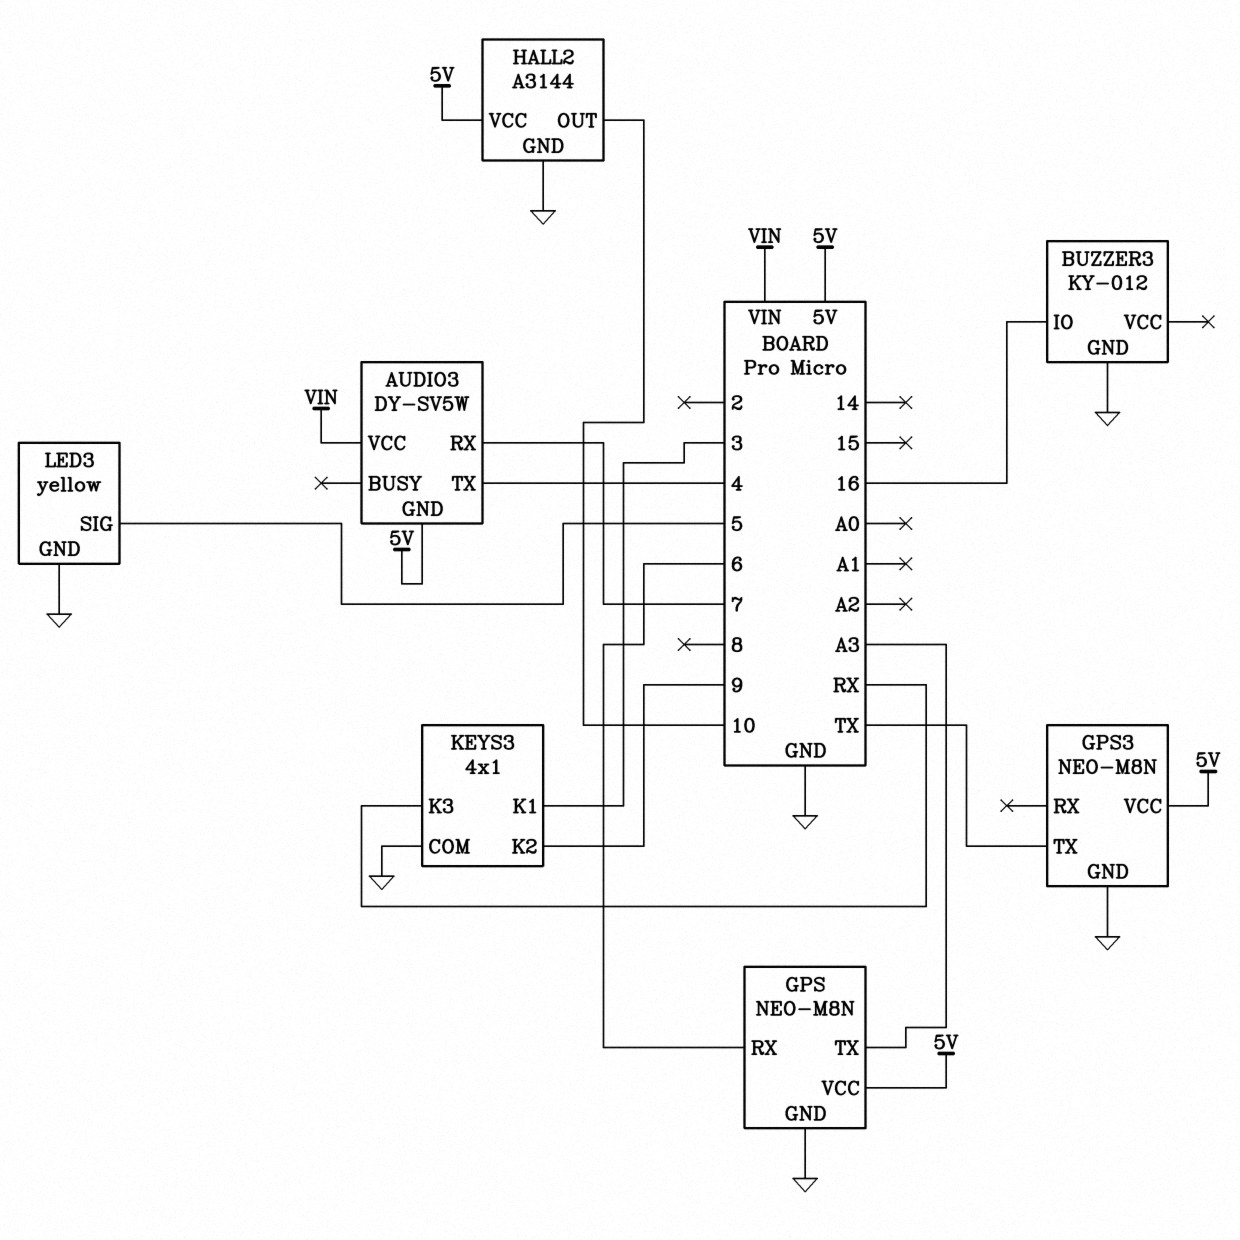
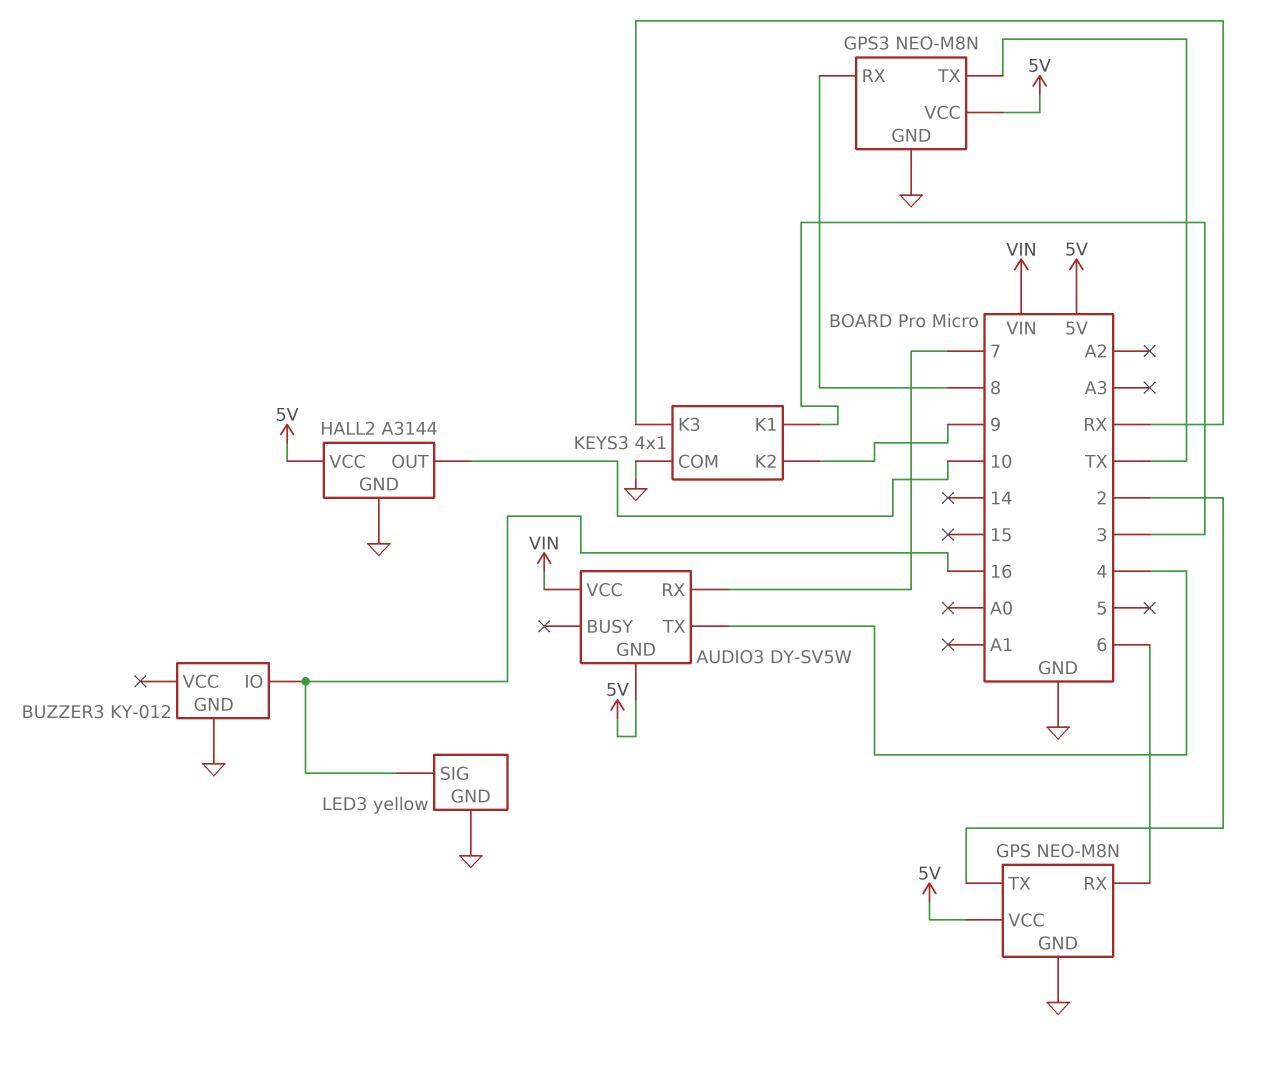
GPS pin TX: A3 -> 2
GPS3 pin RX: none -> 8
LED3 pin SIG: 5 -> 16

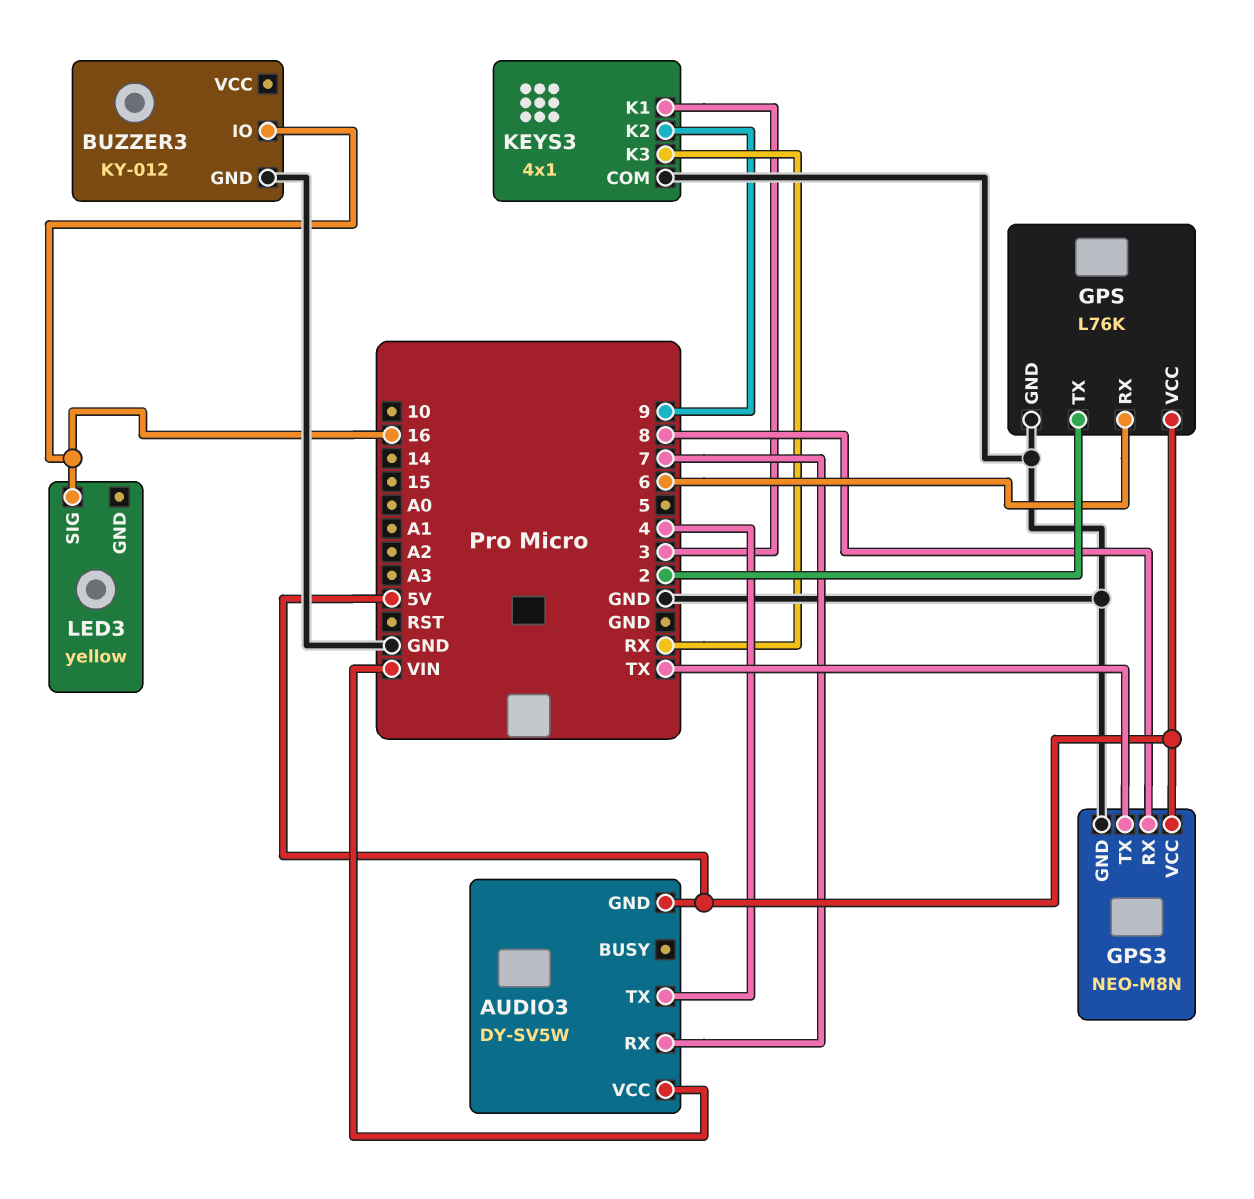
GPS: NEO-M8N -> L76K
HALL2: A3144 -> none
HALL2 pin GND: GND -> none
HALL2 pin OUT: 10 -> none
HALL2 pin VCC: 5V -> none
LED3 pin GND: GND -> none

